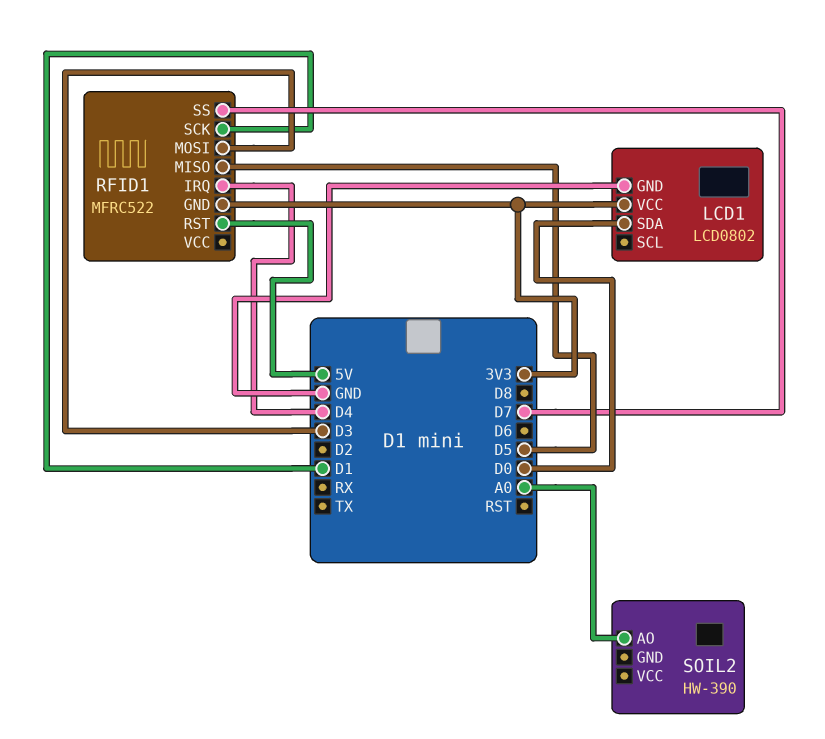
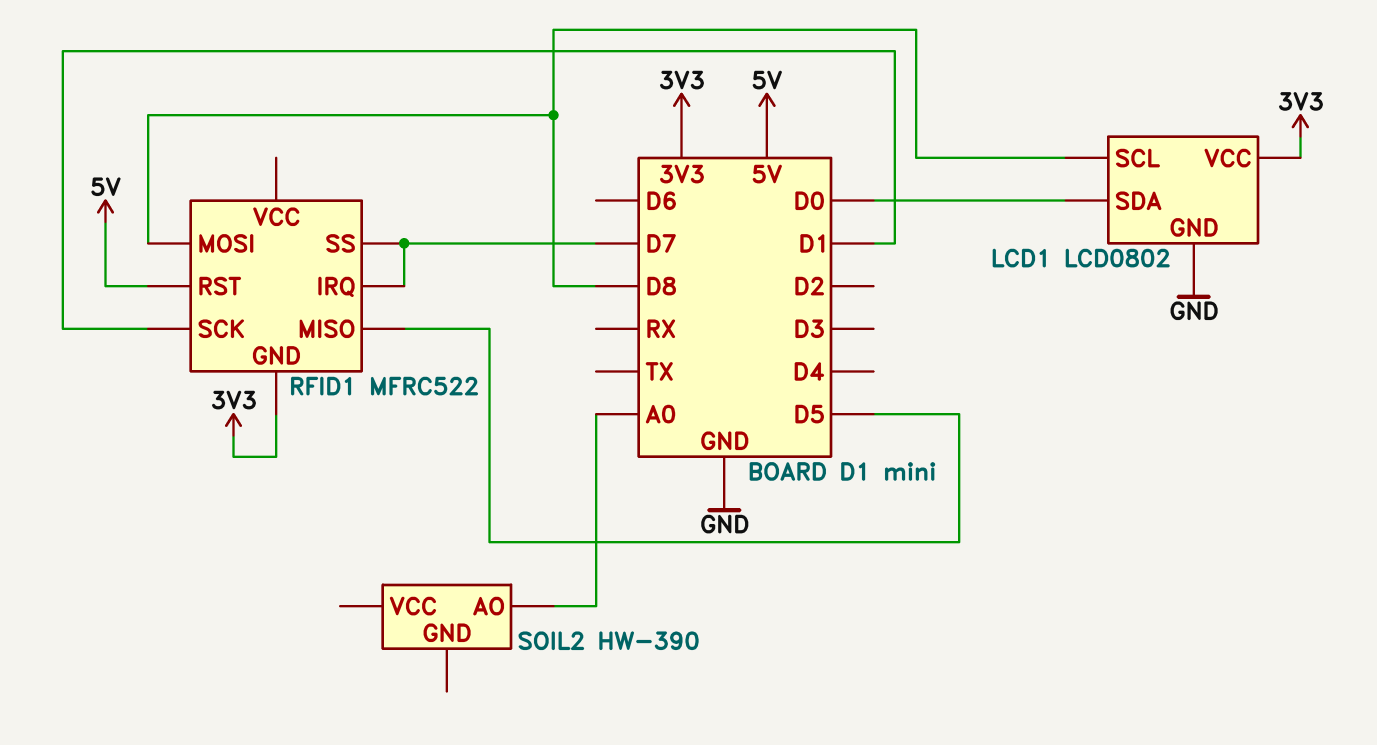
LCD1 pin SCL: none -> D8
RFID1 pin IRQ: D4 -> D7
RFID1 pin MOSI: D3 -> D8

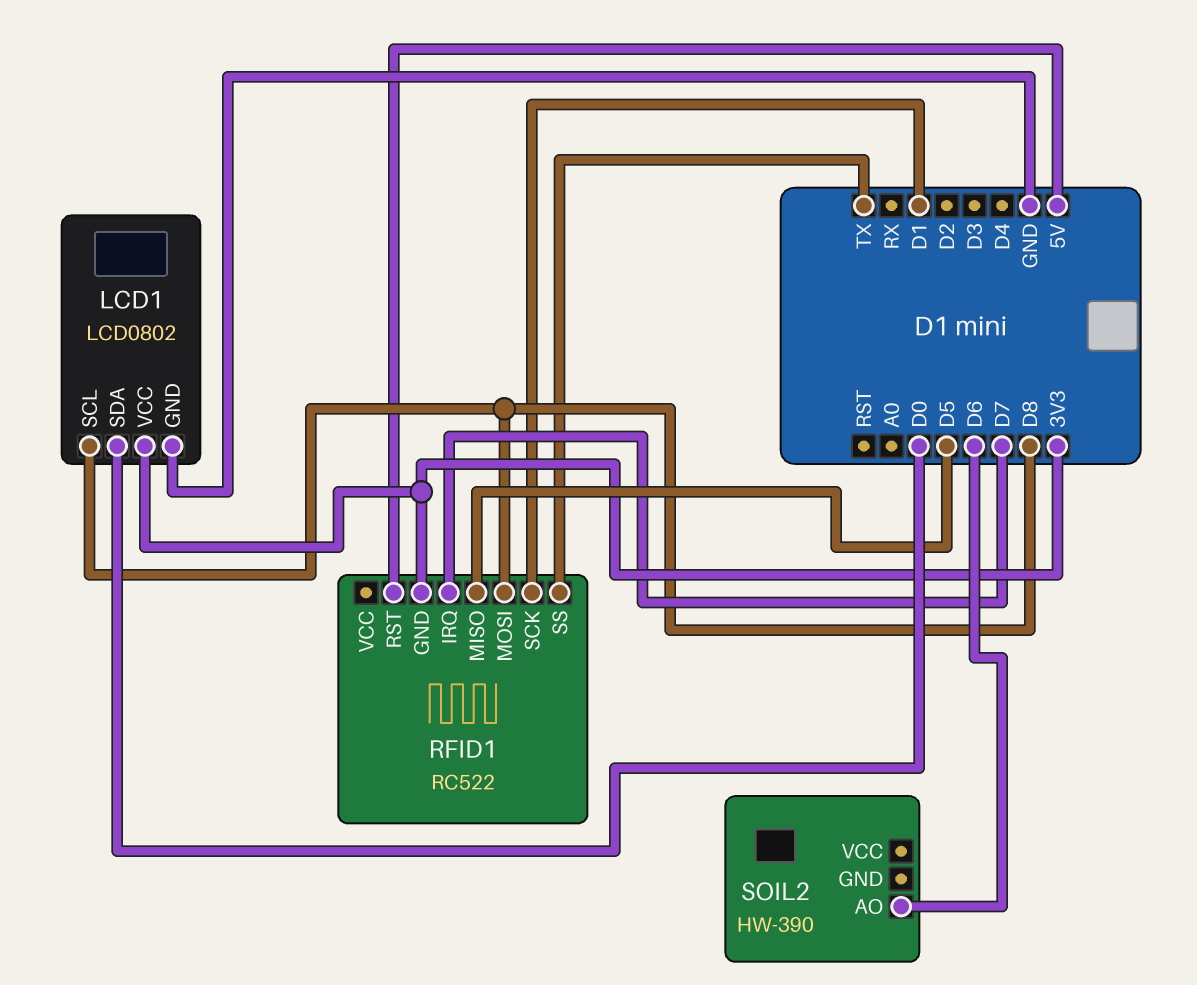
RFID1: MFRC522 -> RC522
RFID1 pin SS: D7 -> TX
SOIL2 pin AO: A0 -> D6

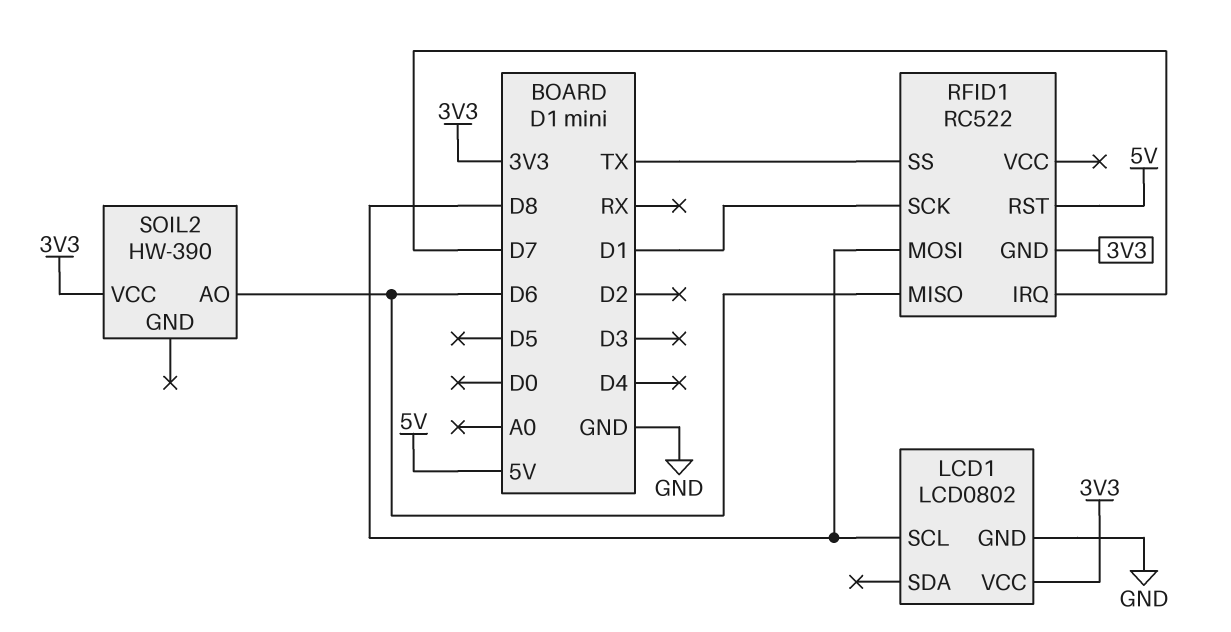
LCD1 pin SDA: D0 -> none
RFID1 pin MISO: D5 -> D6
SOIL2 pin VCC: none -> 3V3

